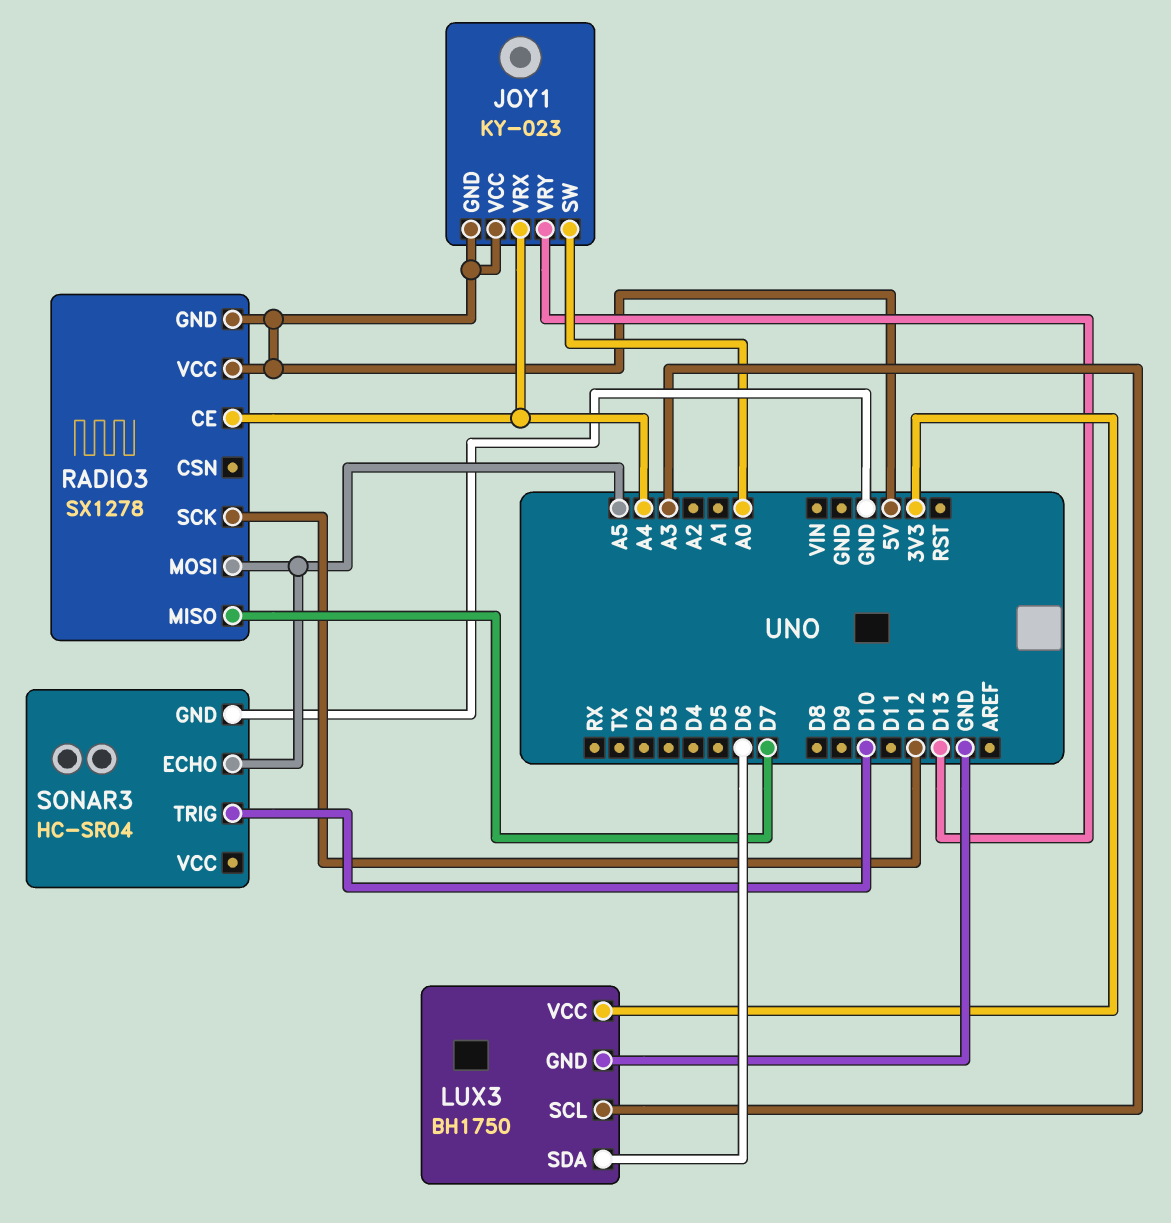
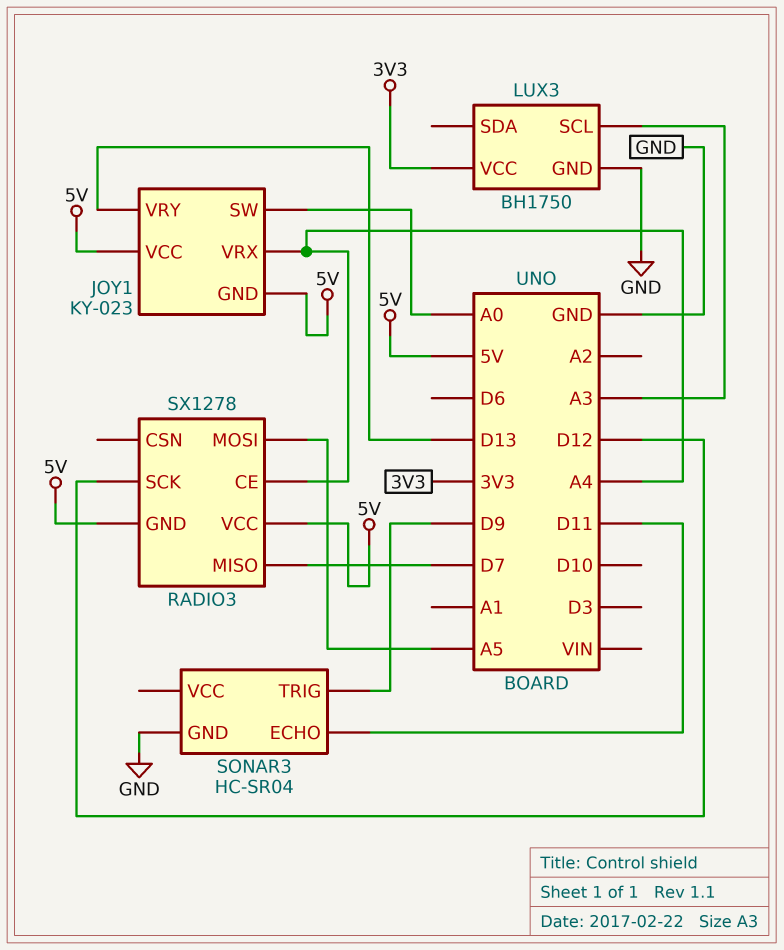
LUX3 pin SDA: D6 -> none
SONAR3 pin ECHO: A5 -> D11
SONAR3 pin TRIG: D10 -> D9

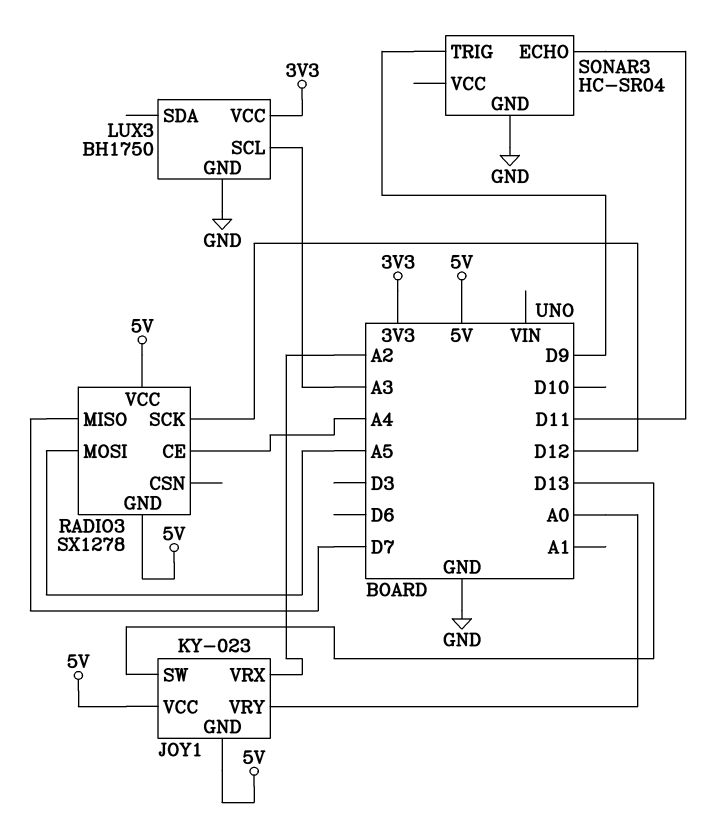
JOY1 pin SW: A0 -> D13
JOY1 pin VRX: A4 -> A2
JOY1 pin VRY: D13 -> A0

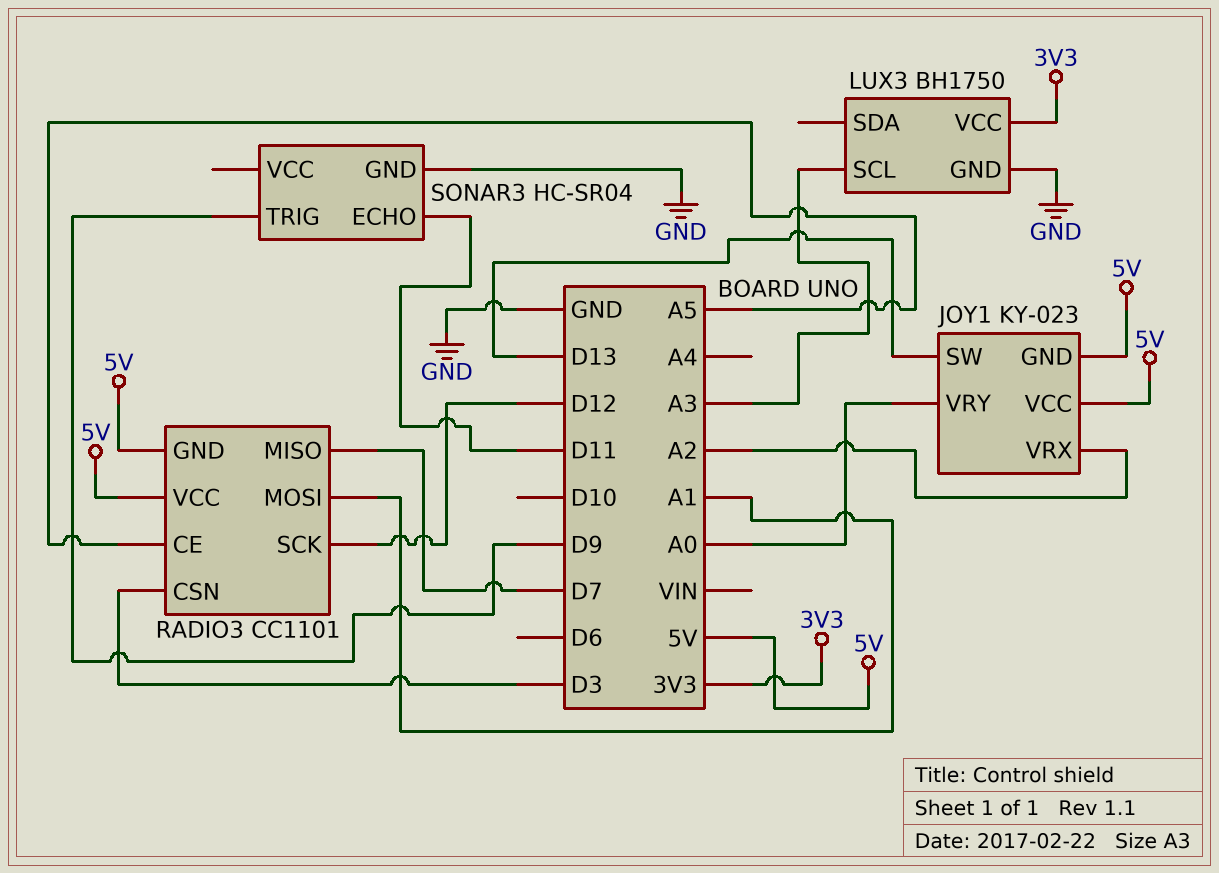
RADIO3: SX1278 -> CC1101
RADIO3 pin CE: A4 -> A5
RADIO3 pin CSN: none -> D3
RADIO3 pin MOSI: A5 -> A1

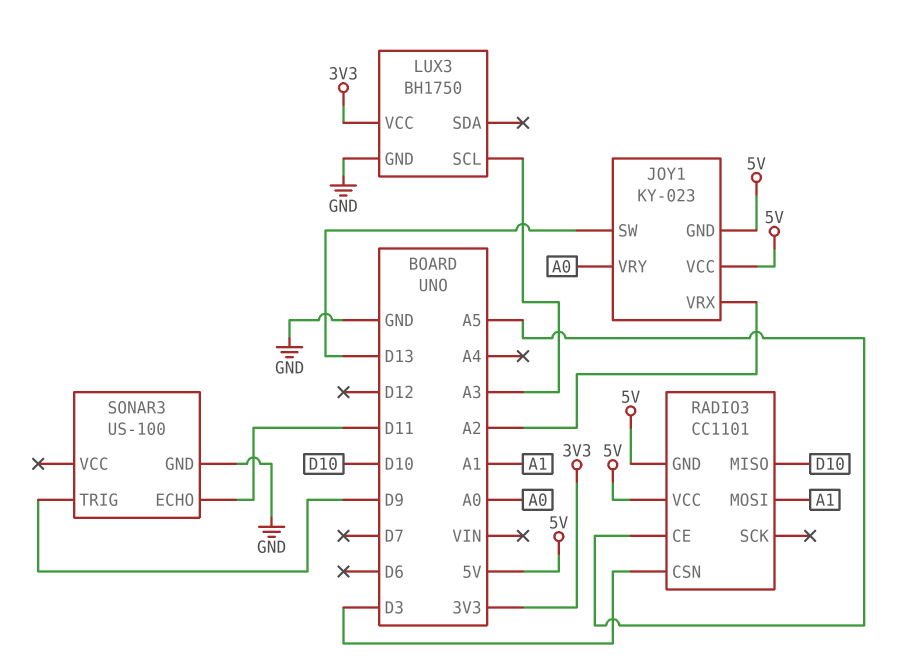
RADIO3 pin MISO: D7 -> D10
RADIO3 pin SCK: D12 -> none
SONAR3: HC-SR04 -> US-100

